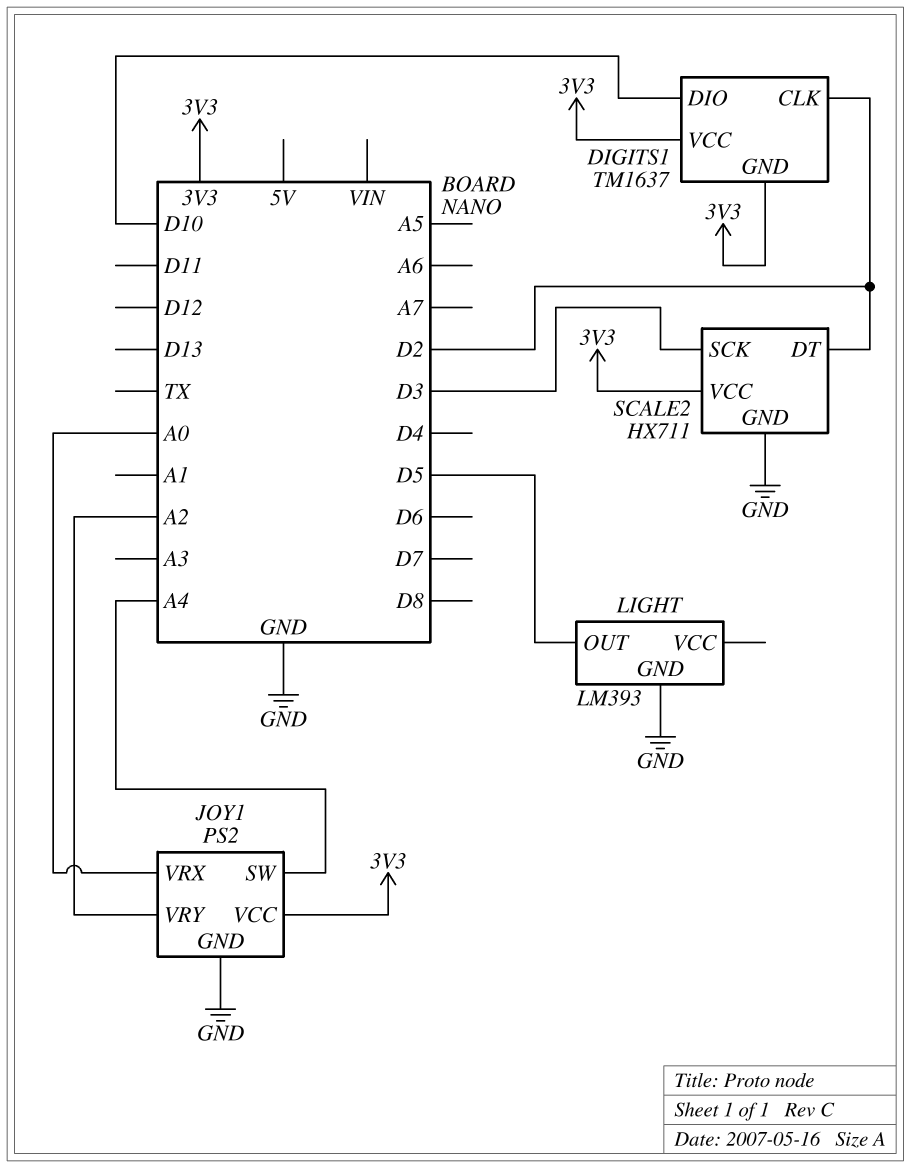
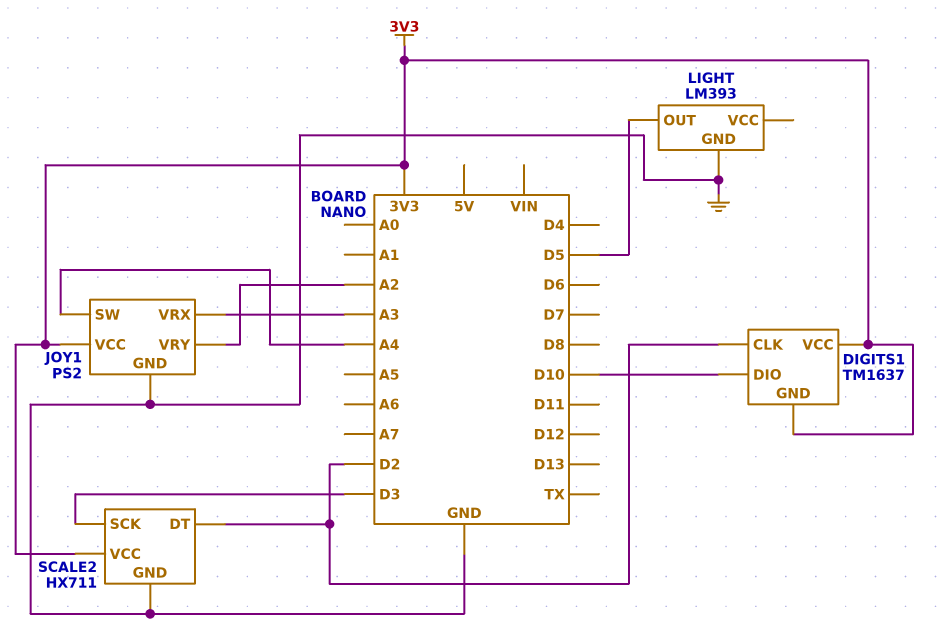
JOY1 pin VRX: A0 -> A3

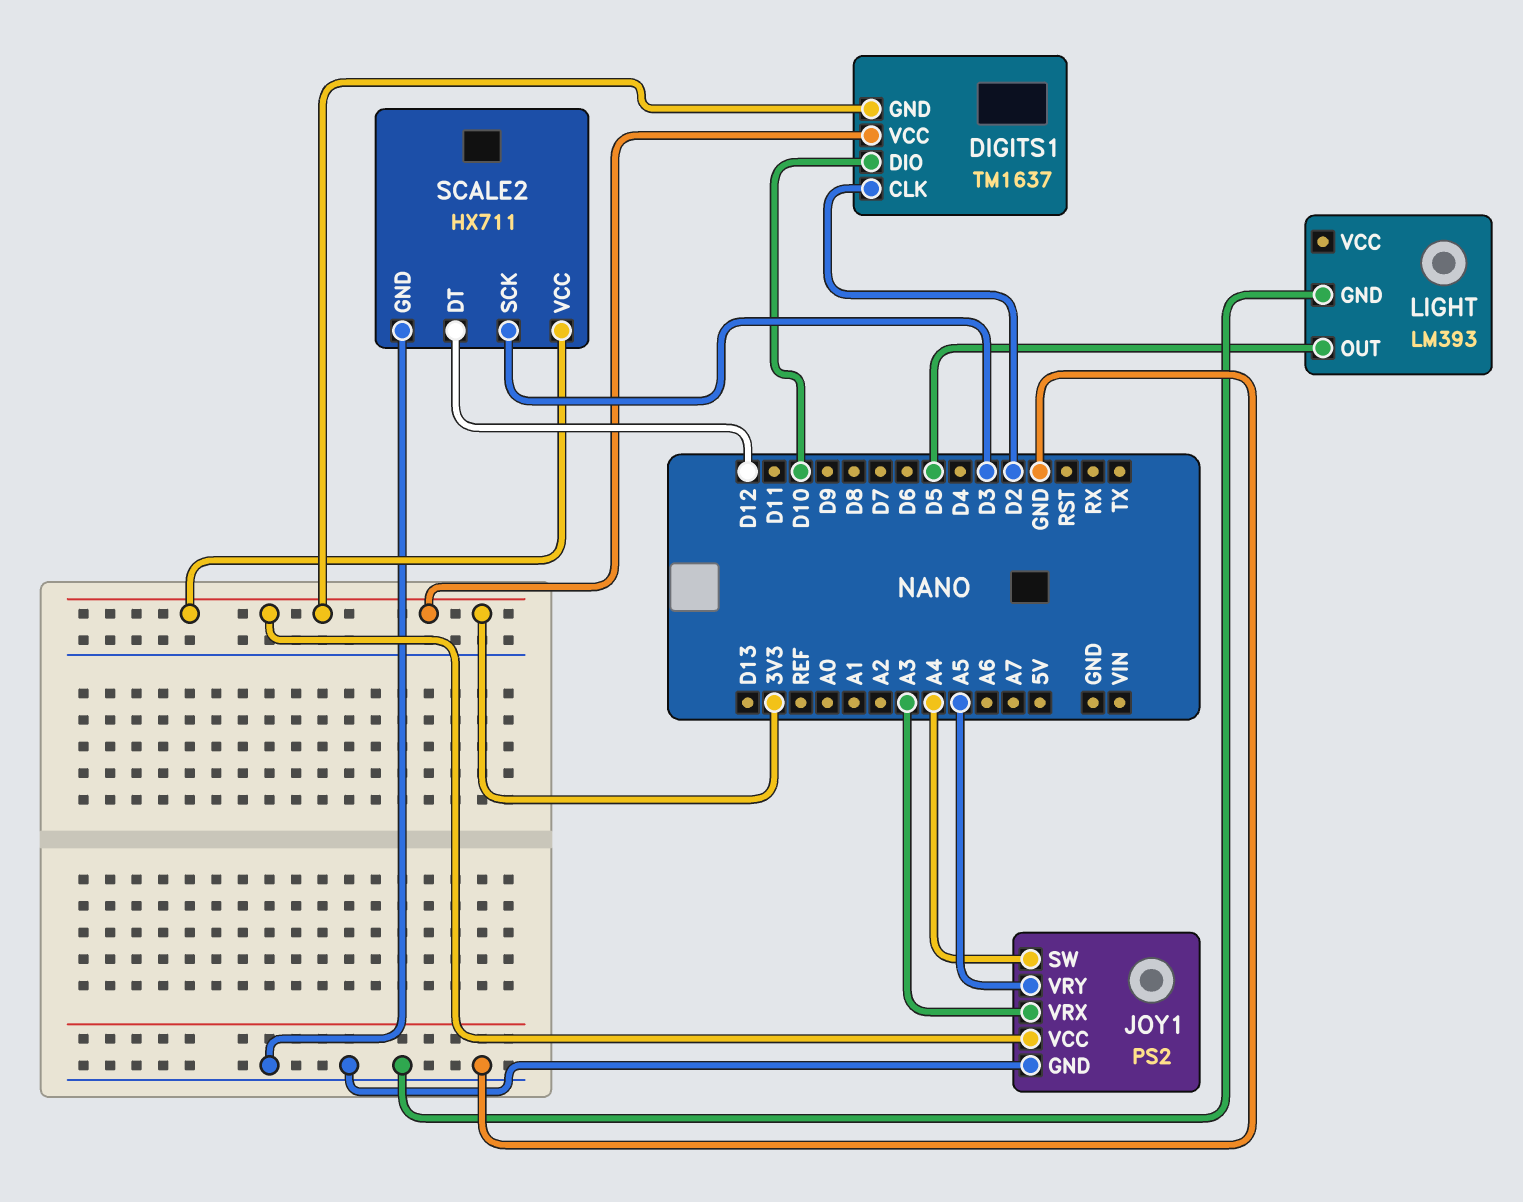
JOY1 pin VRY: A2 -> A5
SCALE2 pin DT: D2 -> D12

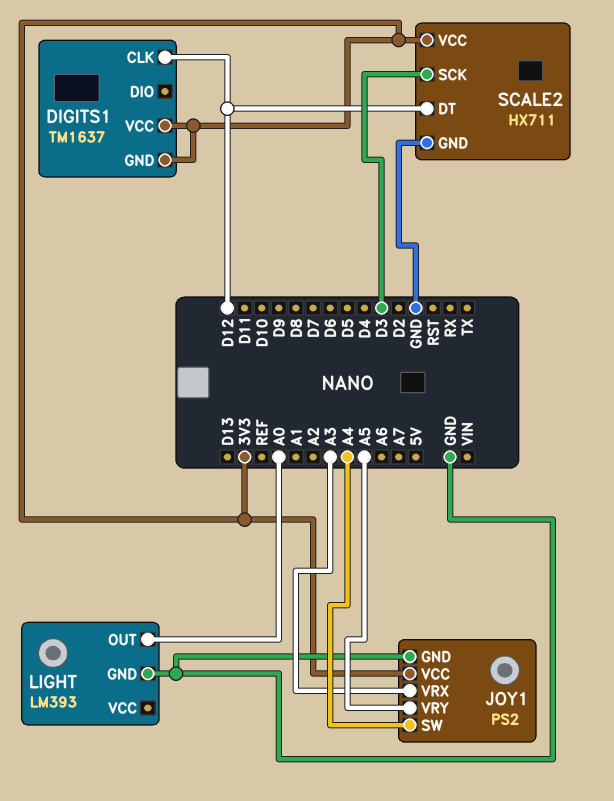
DIGITS1 pin CLK: D2 -> D12
DIGITS1 pin DIO: D10 -> none
LIGHT pin OUT: D5 -> A0

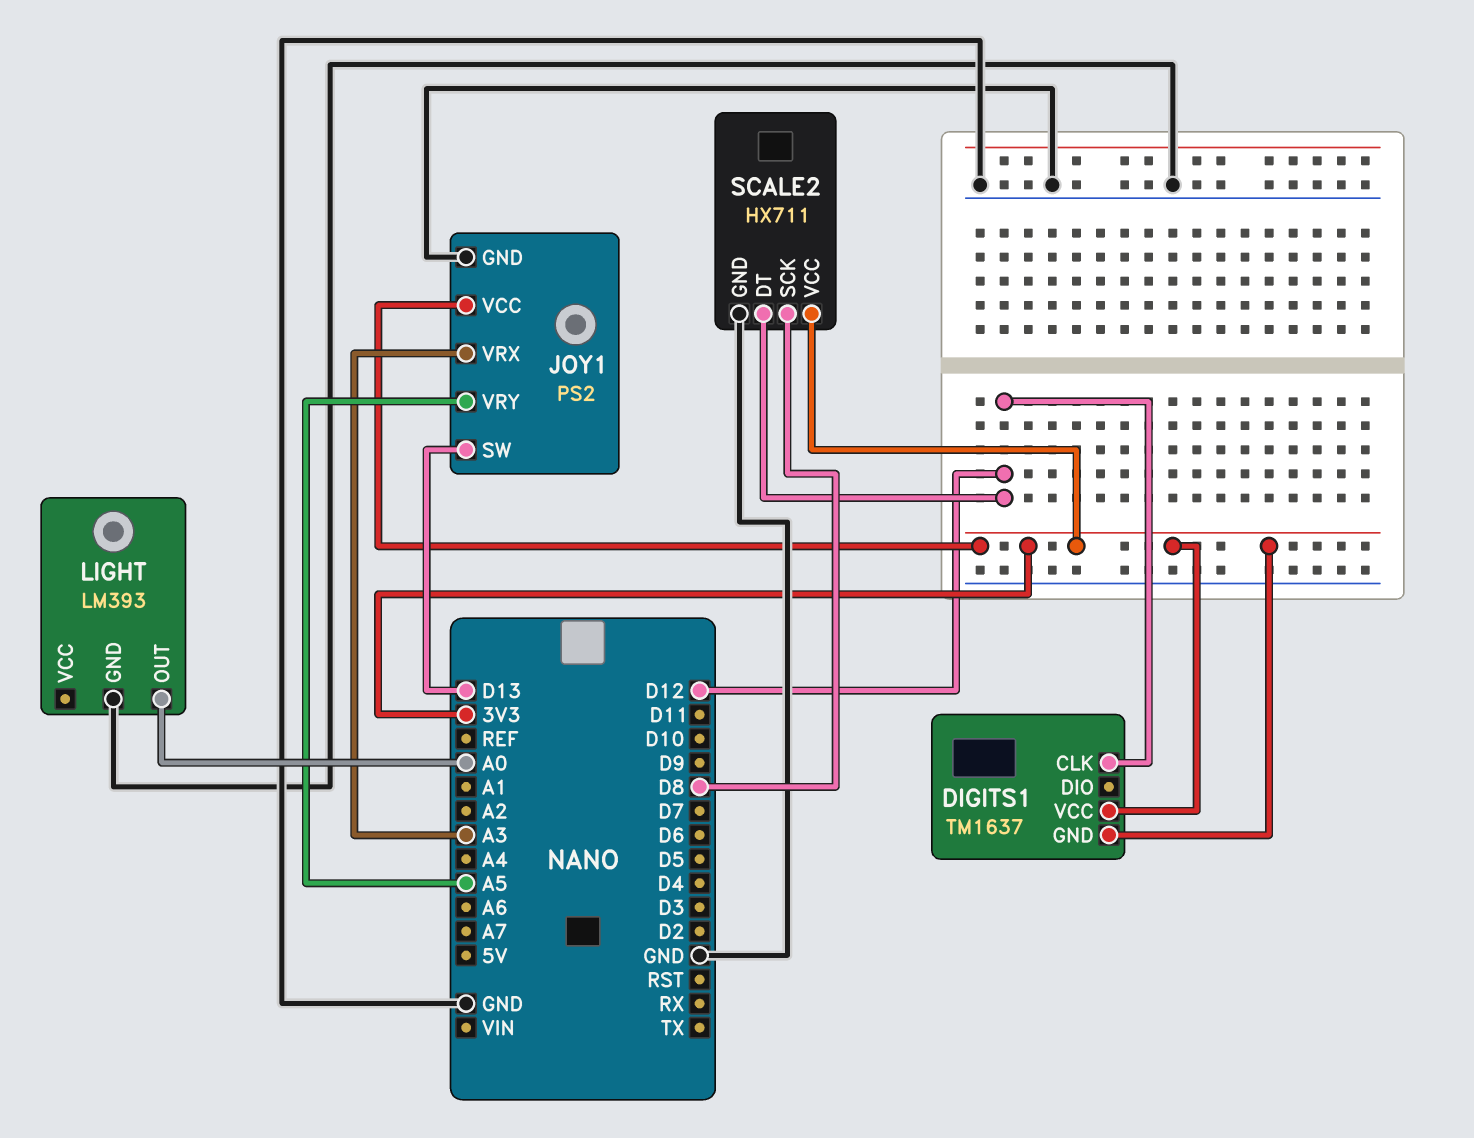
JOY1 pin SW: A4 -> D13
SCALE2 pin SCK: D3 -> D8

